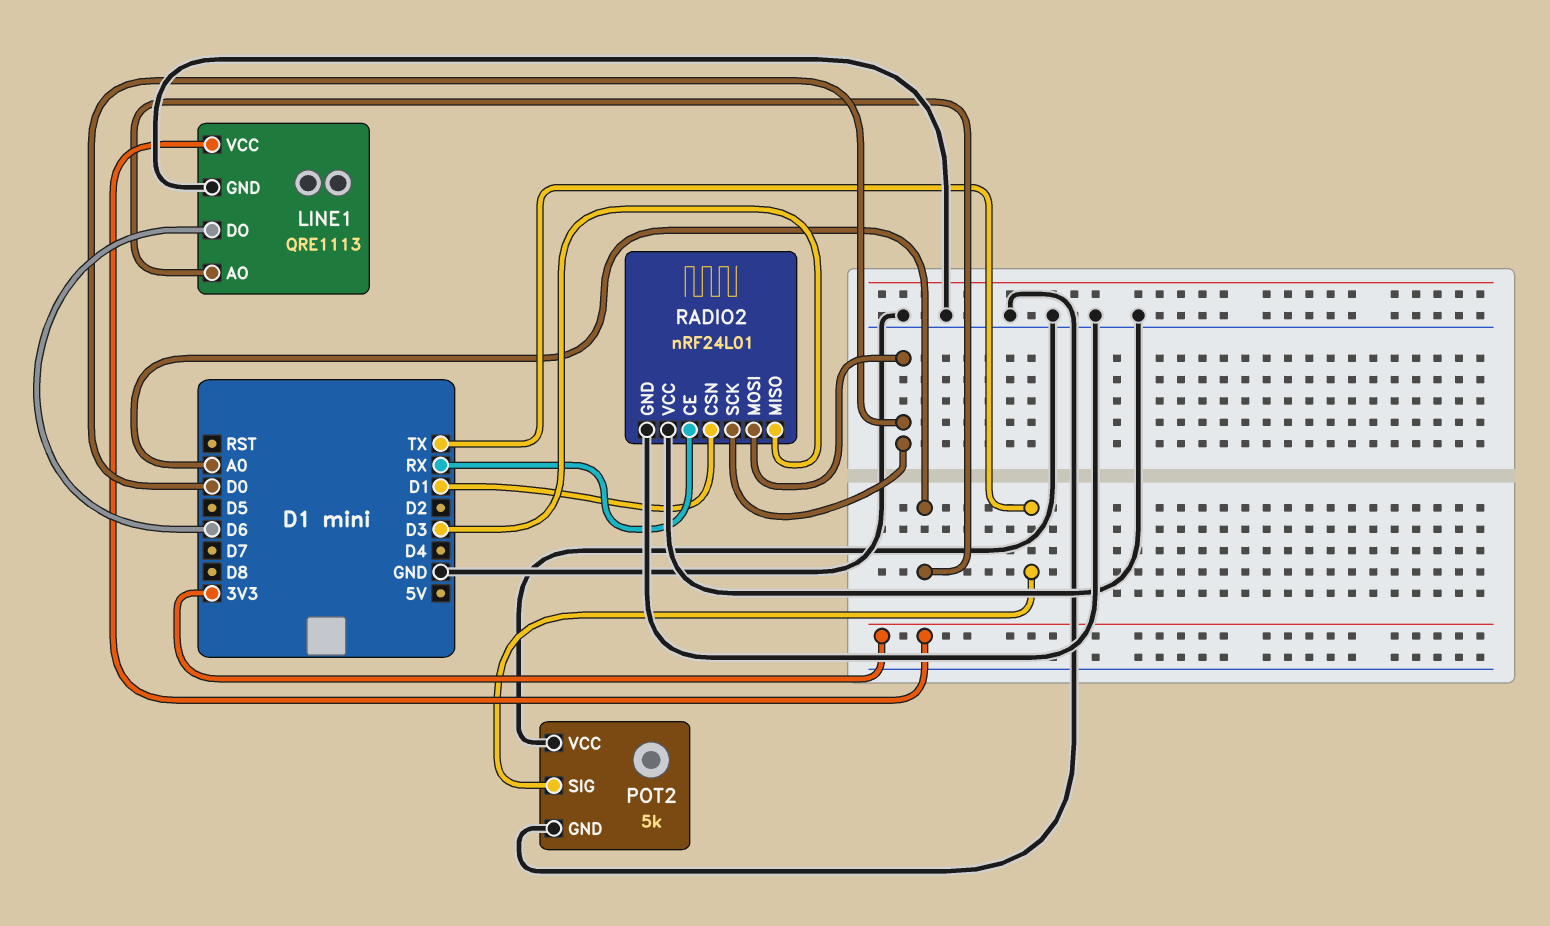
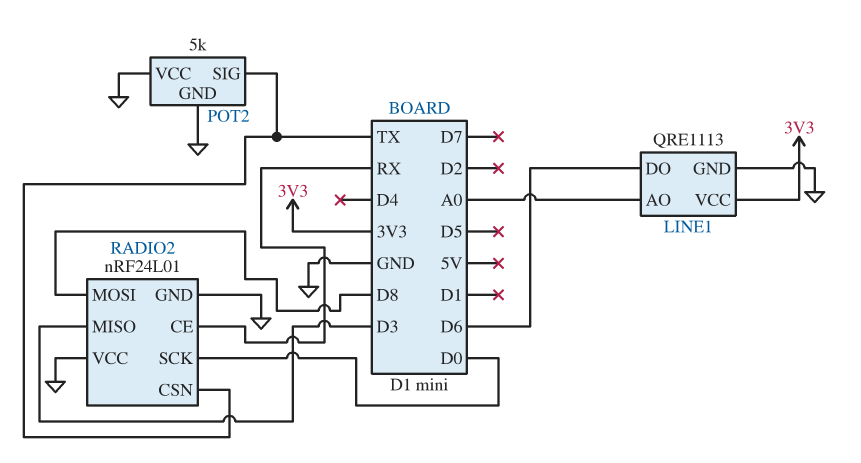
RADIO2 pin CSN: D1 -> TX
RADIO2 pin MOSI: D0 -> D8

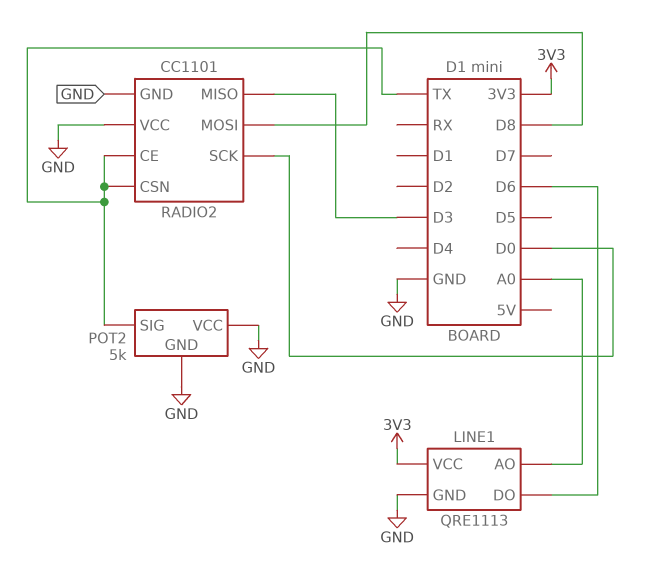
RADIO2: nRF24L01 -> CC1101
RADIO2 pin CE: RX -> TX

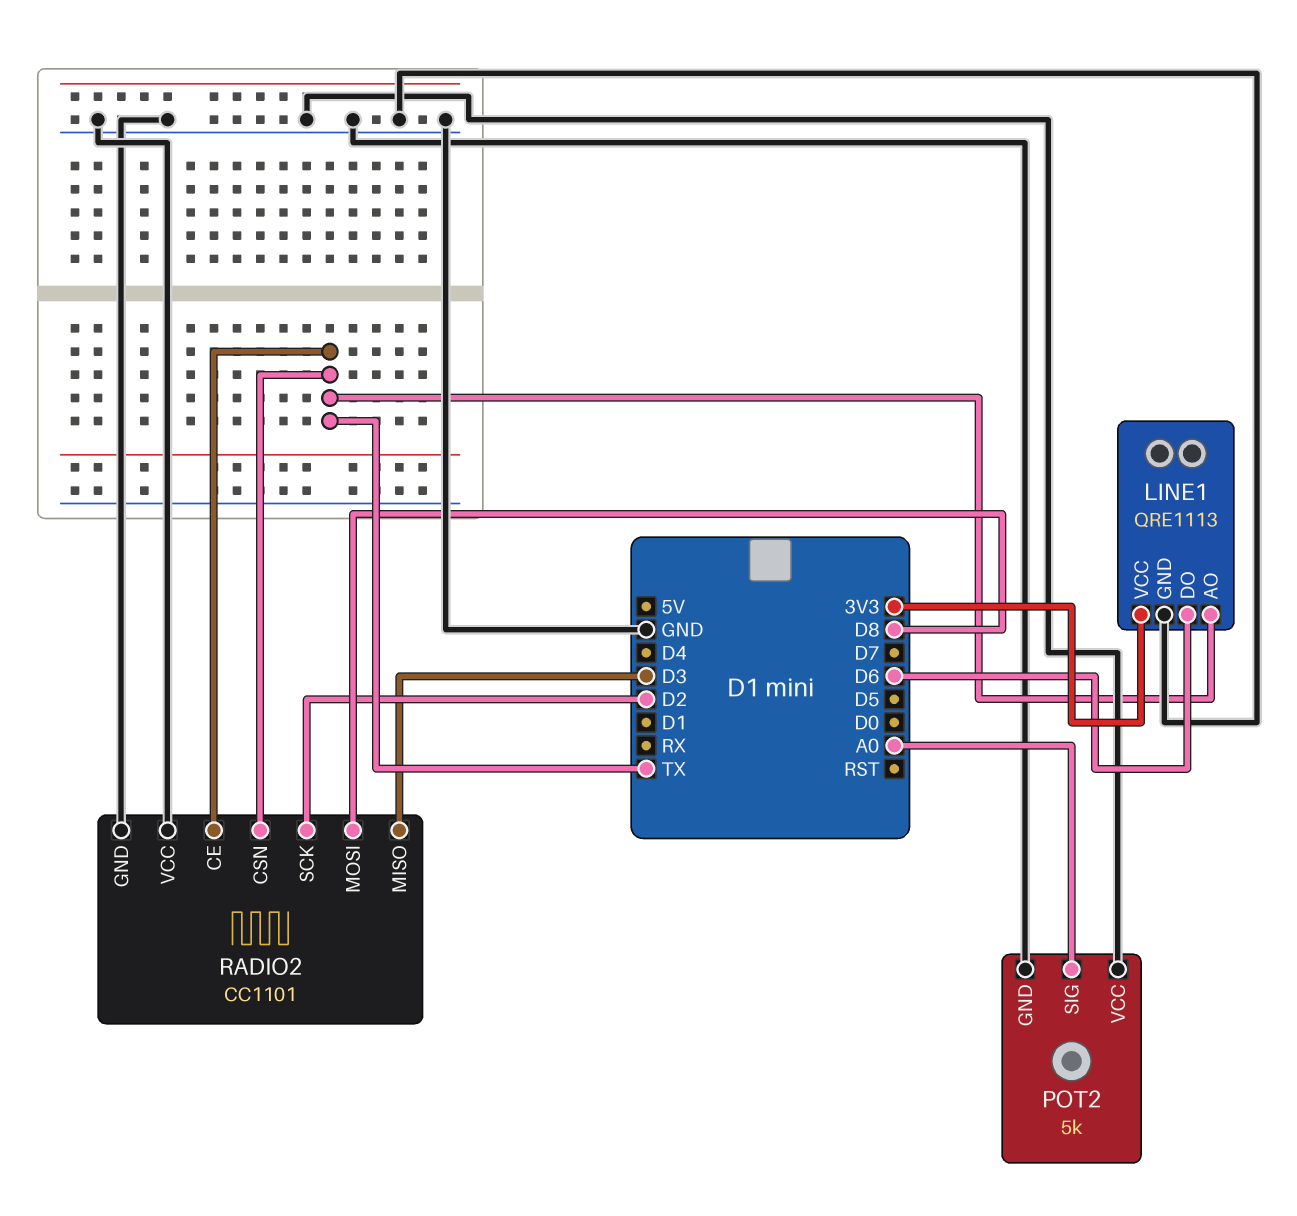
LINE1 pin AO: A0 -> TX
POT2 pin SIG: TX -> A0
RADIO2 pin SCK: D0 -> D2

